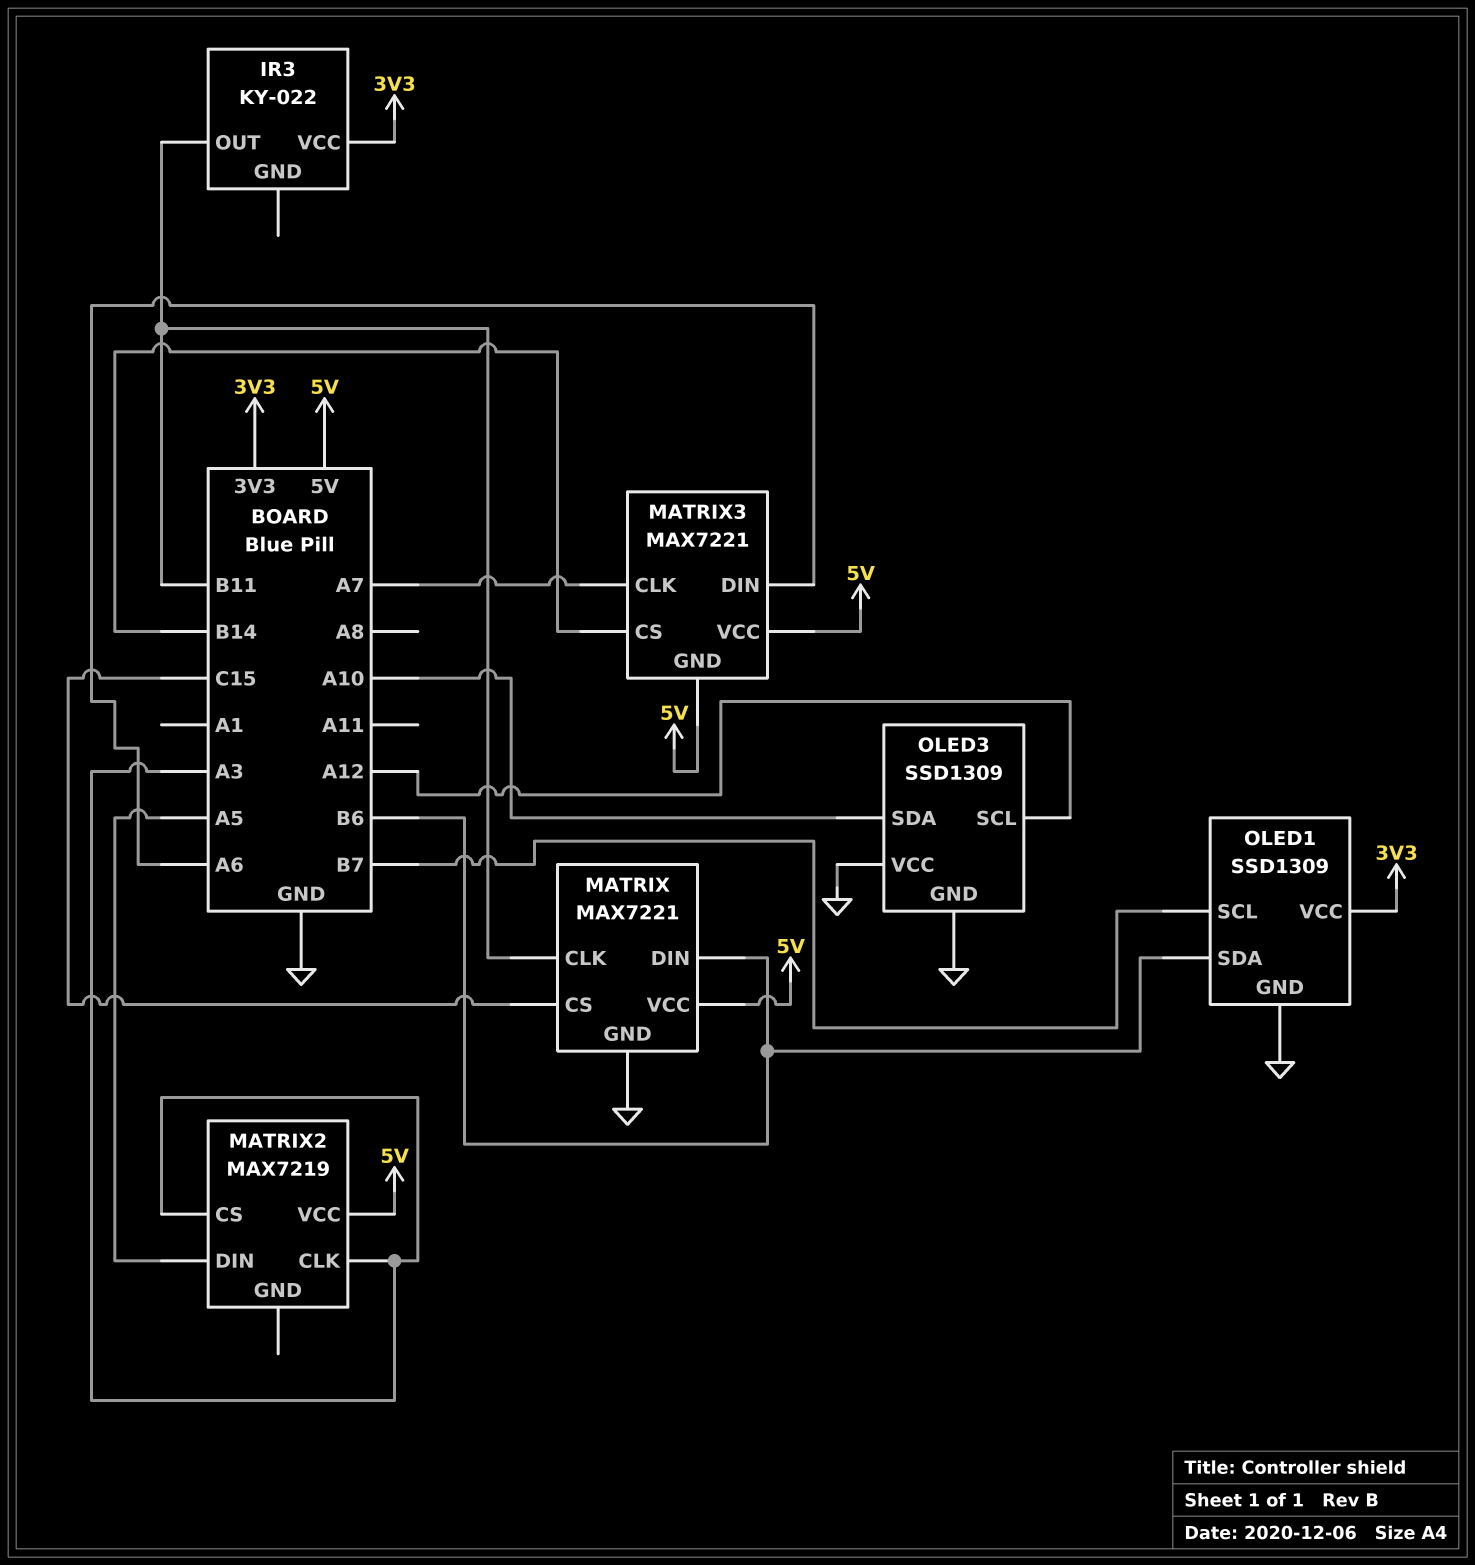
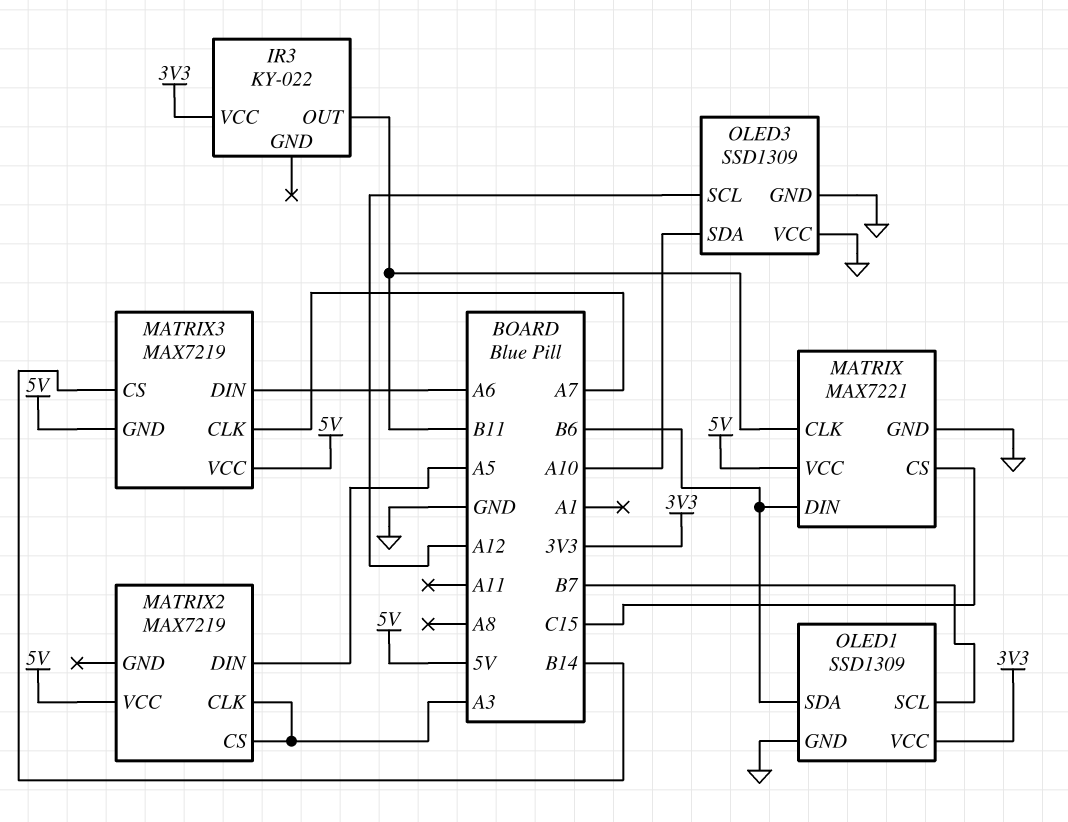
MATRIX3: MAX7221 -> MAX7219

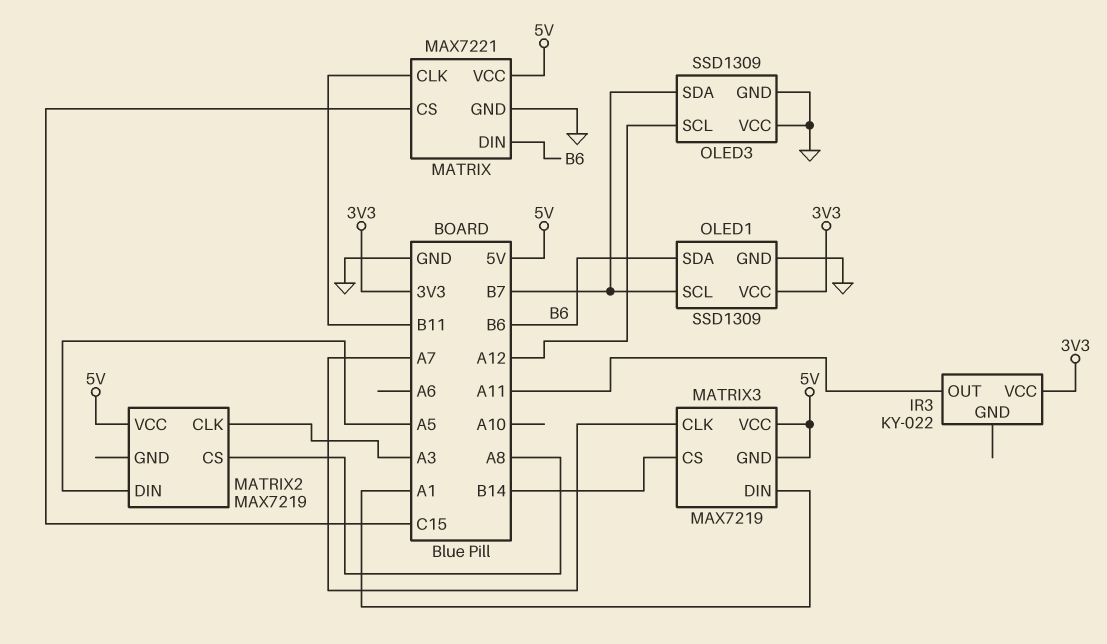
IR3 pin OUT: B11 -> A11
MATRIX2 pin CS: A3 -> A8
MATRIX3 pin DIN: A6 -> A1
OLED3 pin SDA: A10 -> B7

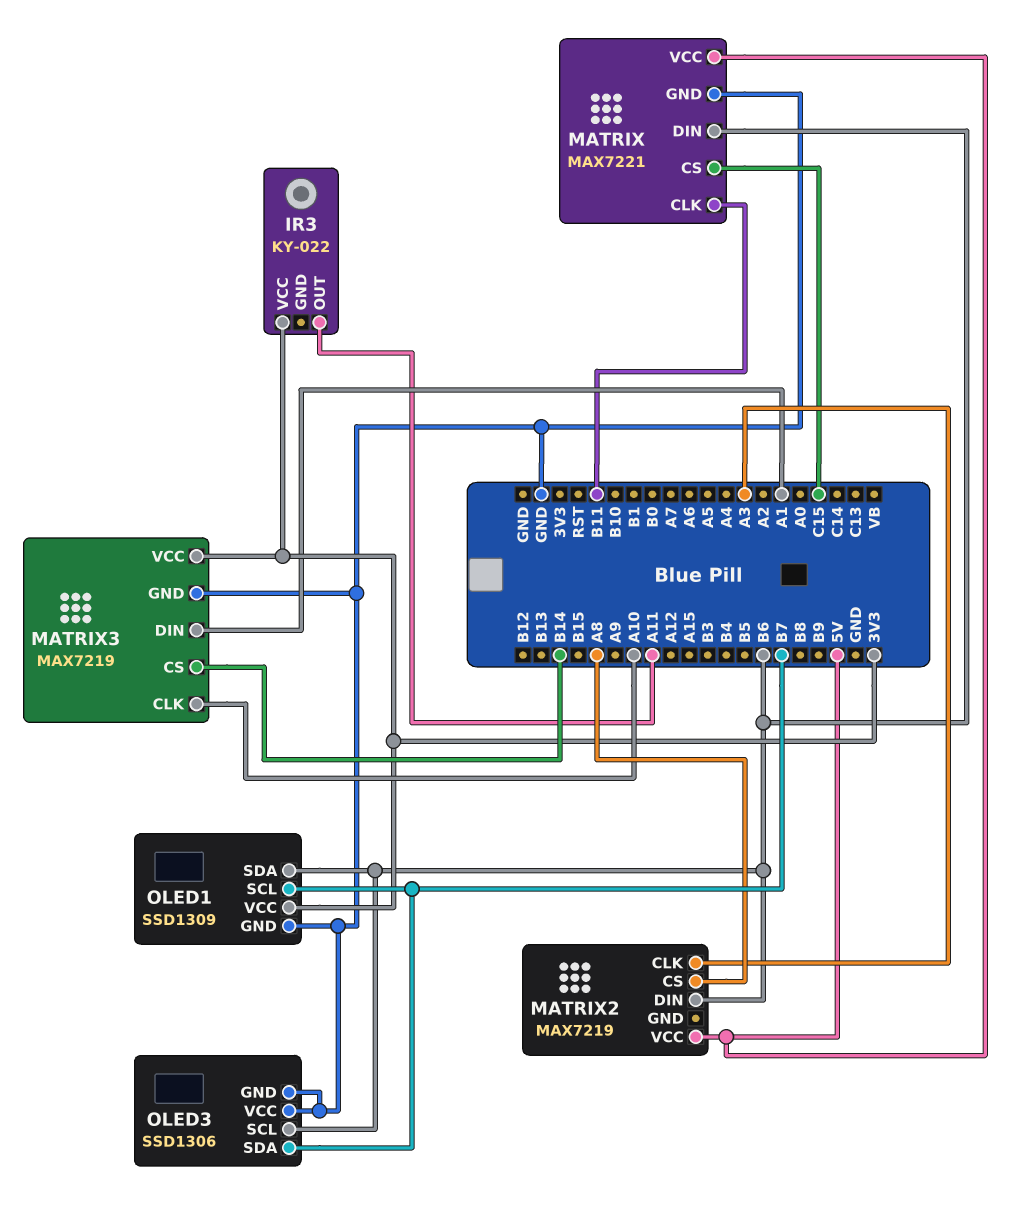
MATRIX2 pin DIN: A5 -> B6
MATRIX3 pin CLK: A7 -> A10
MATRIX3 pin GND: 5V -> GND
MATRIX3 pin VCC: 5V -> 3V3
OLED3: SSD1309 -> SSD1306
OLED3 pin SCL: A12 -> B6

